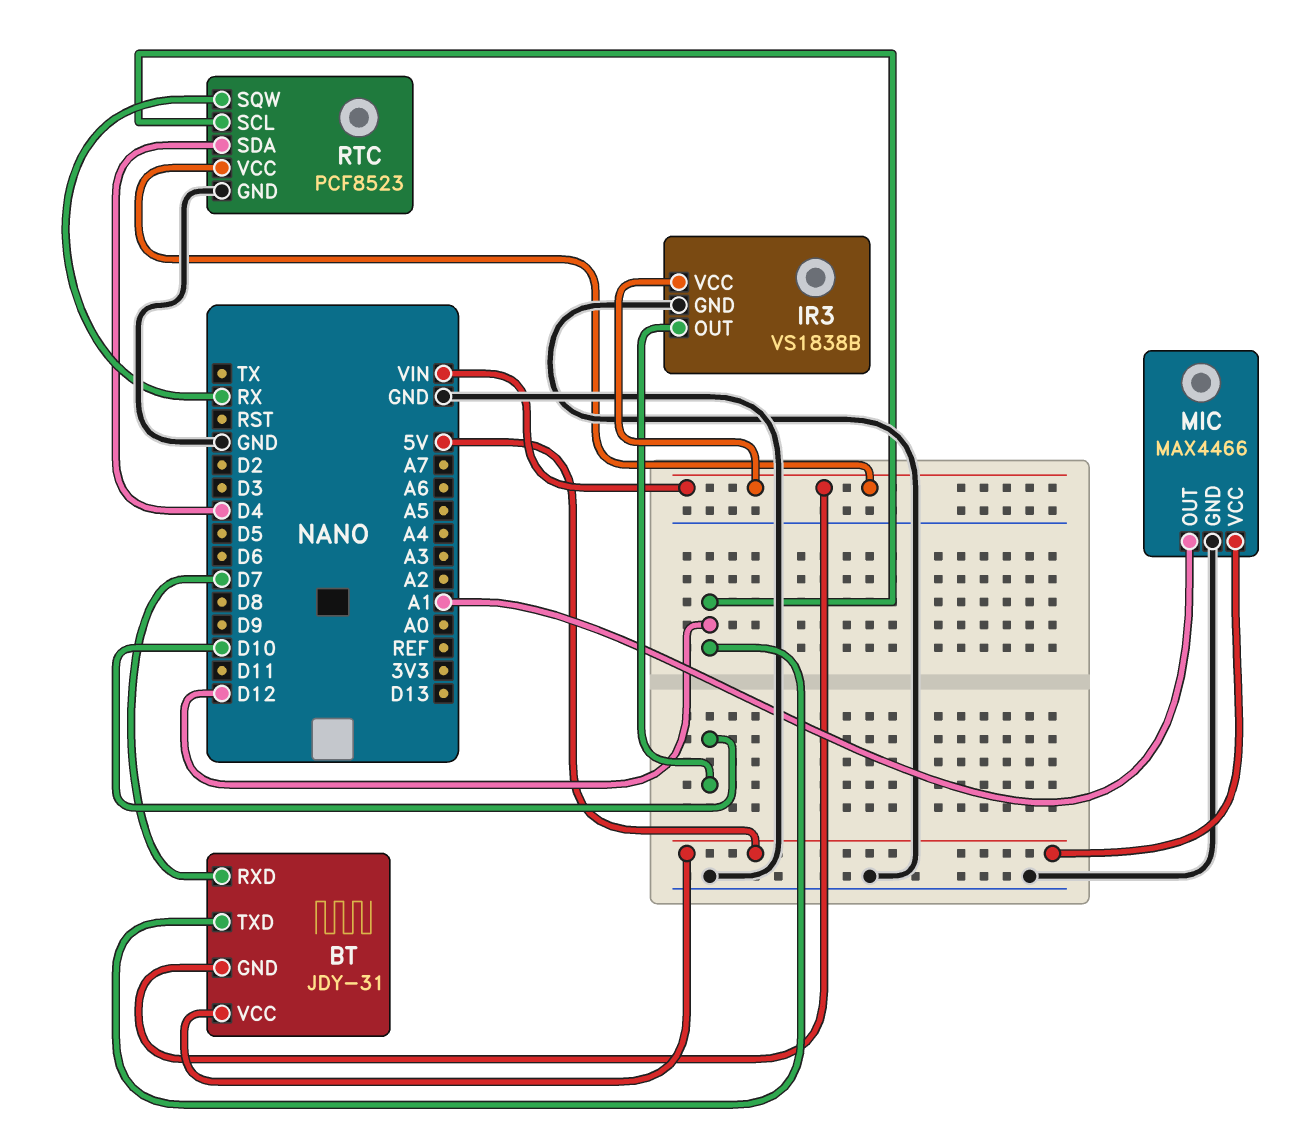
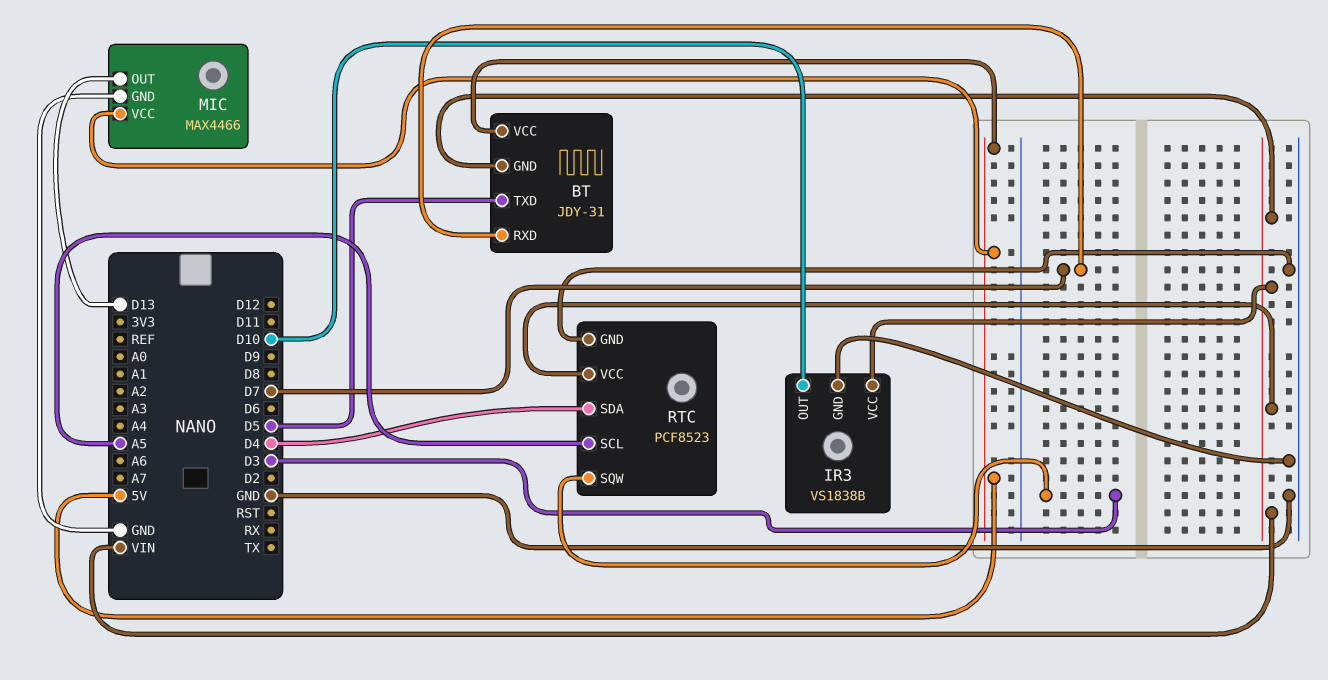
BT pin TXD: D12 -> D5
MIC pin OUT: A1 -> D13
RTC pin SCL: D12 -> A5
RTC pin SQW: RX -> D3

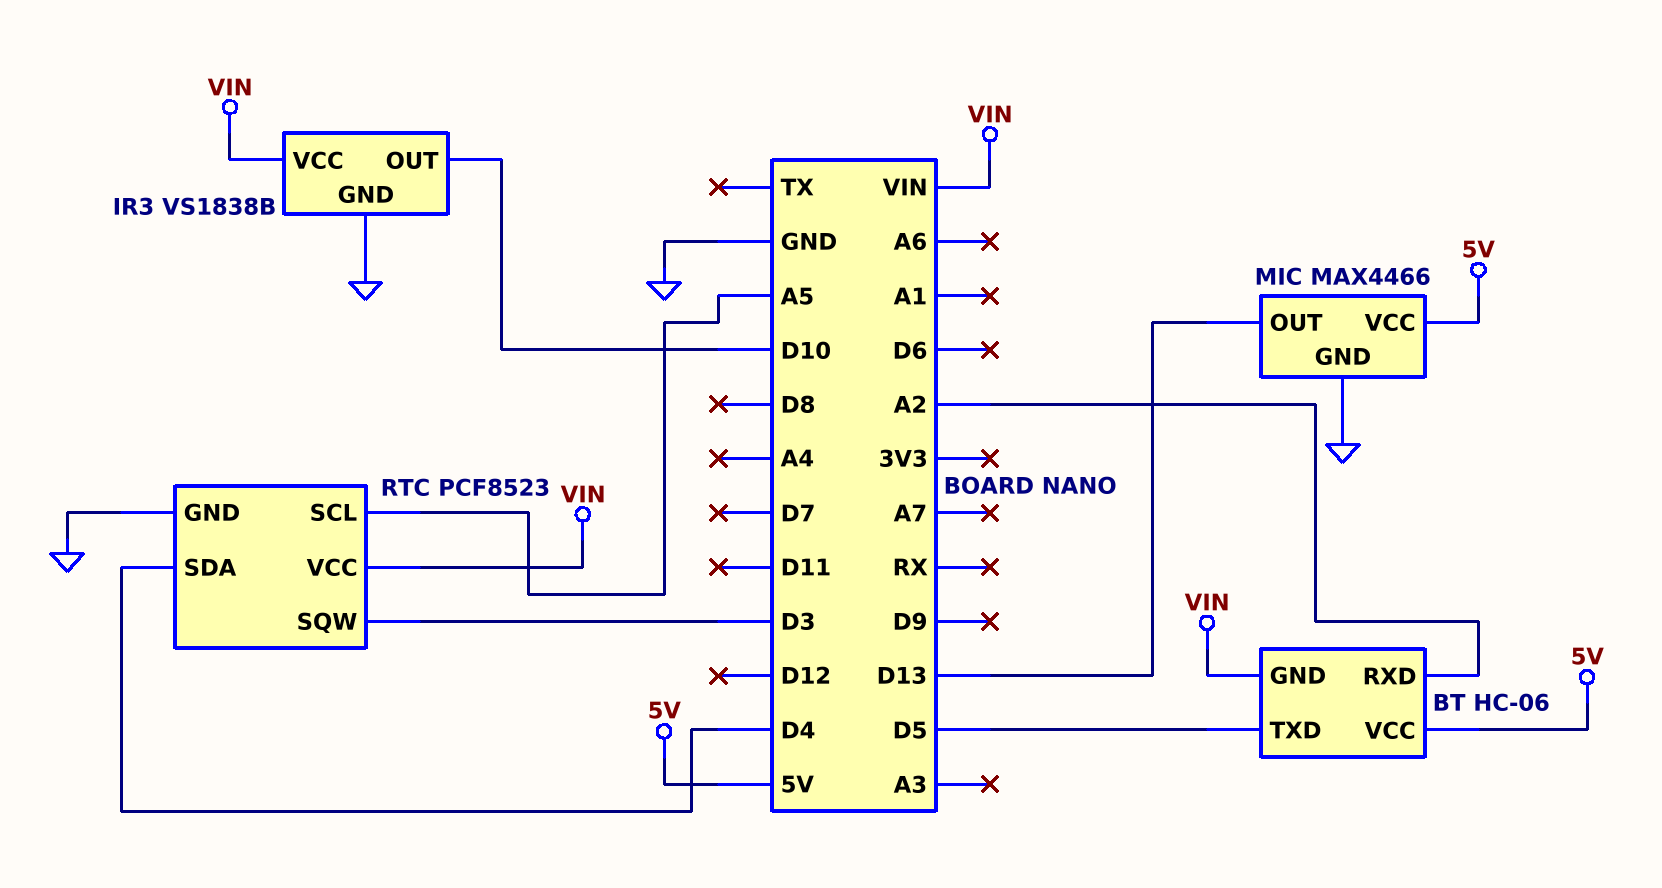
BT: JDY-31 -> HC-06
BT pin RXD: D7 -> A2

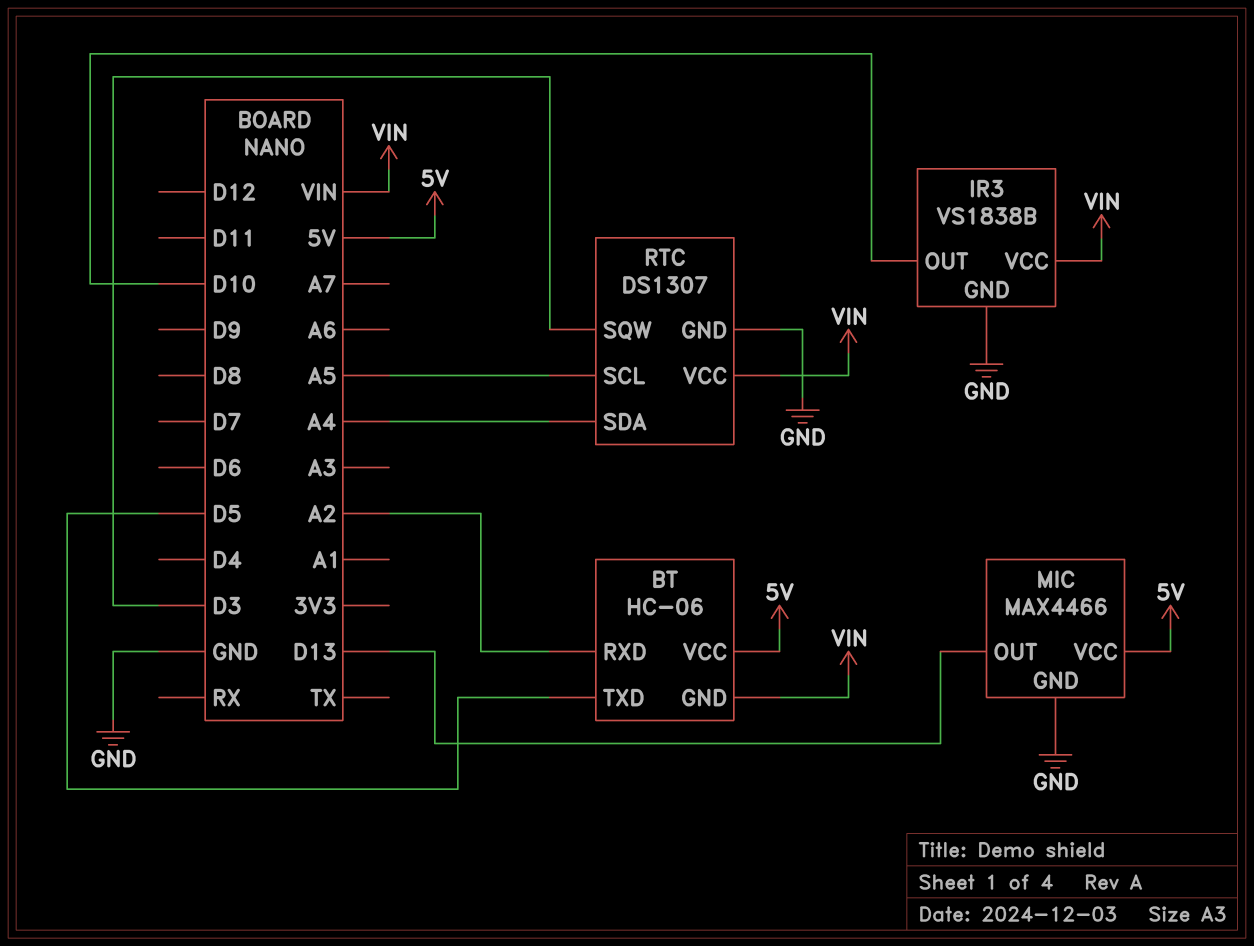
RTC: PCF8523 -> DS1307
RTC pin SDA: D4 -> A4

